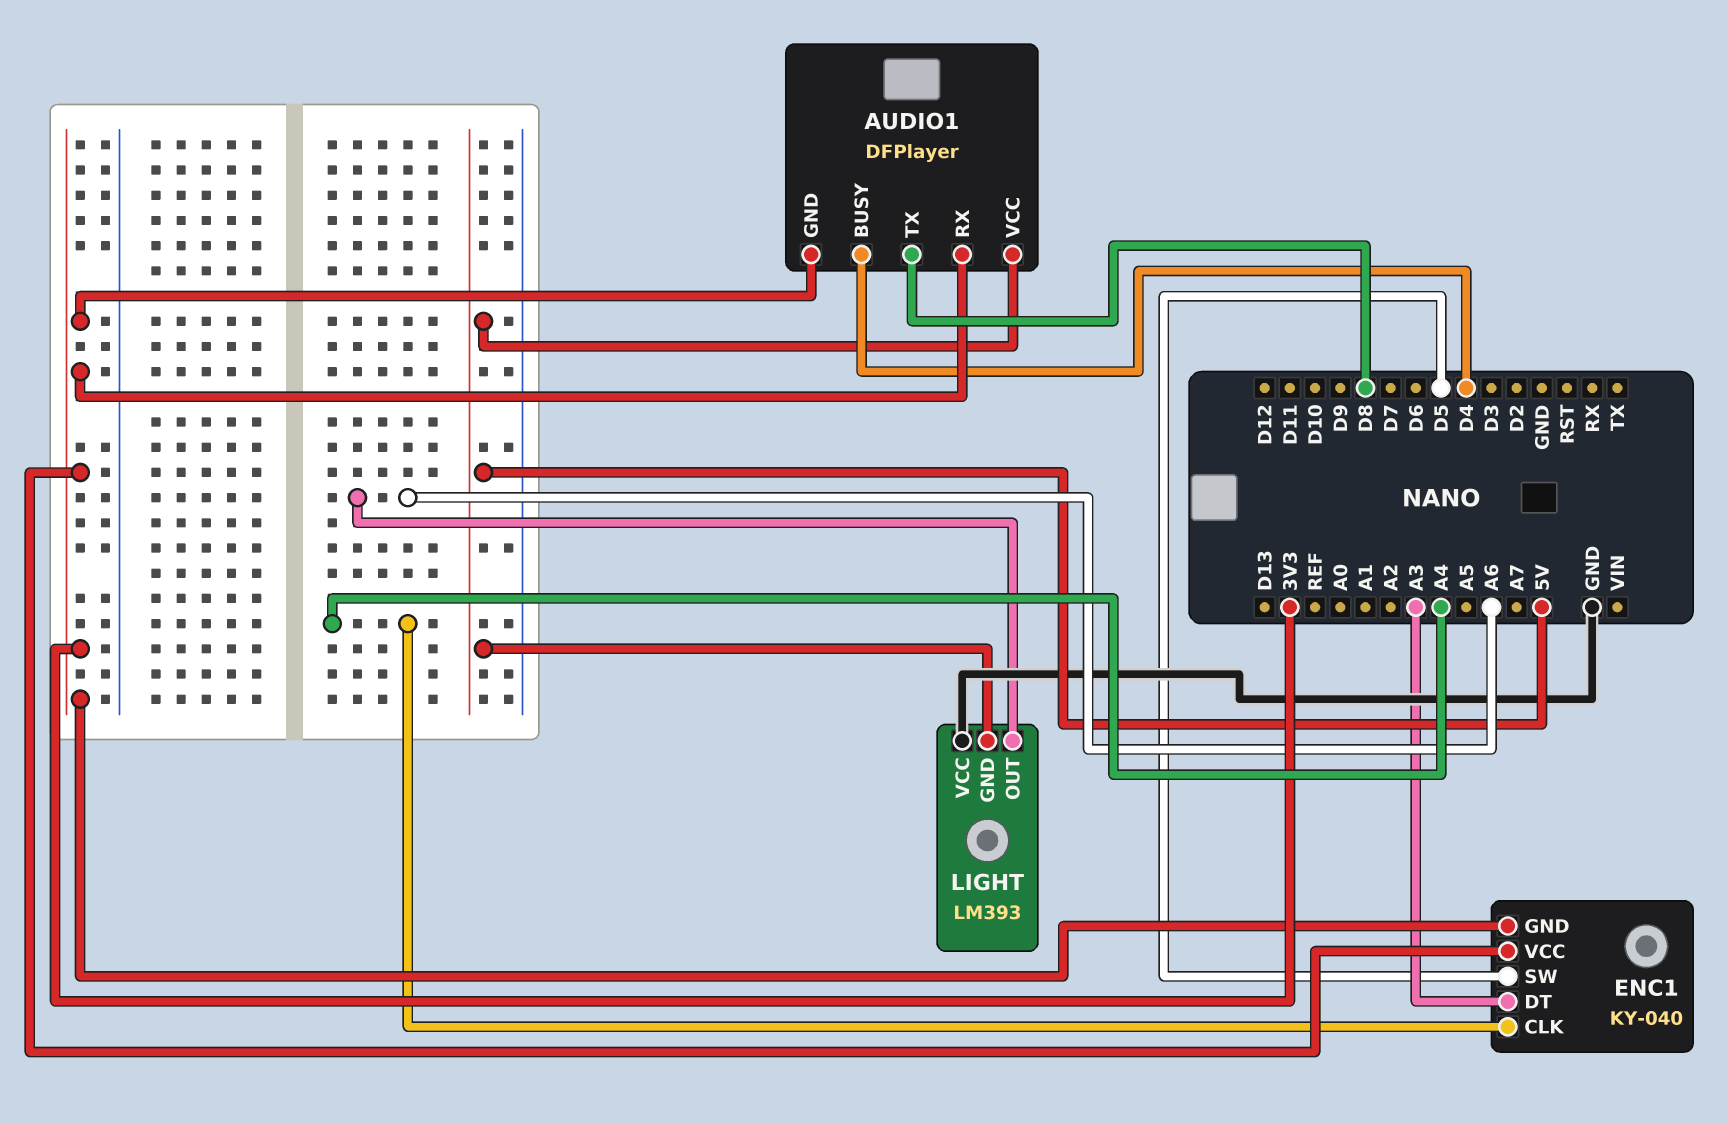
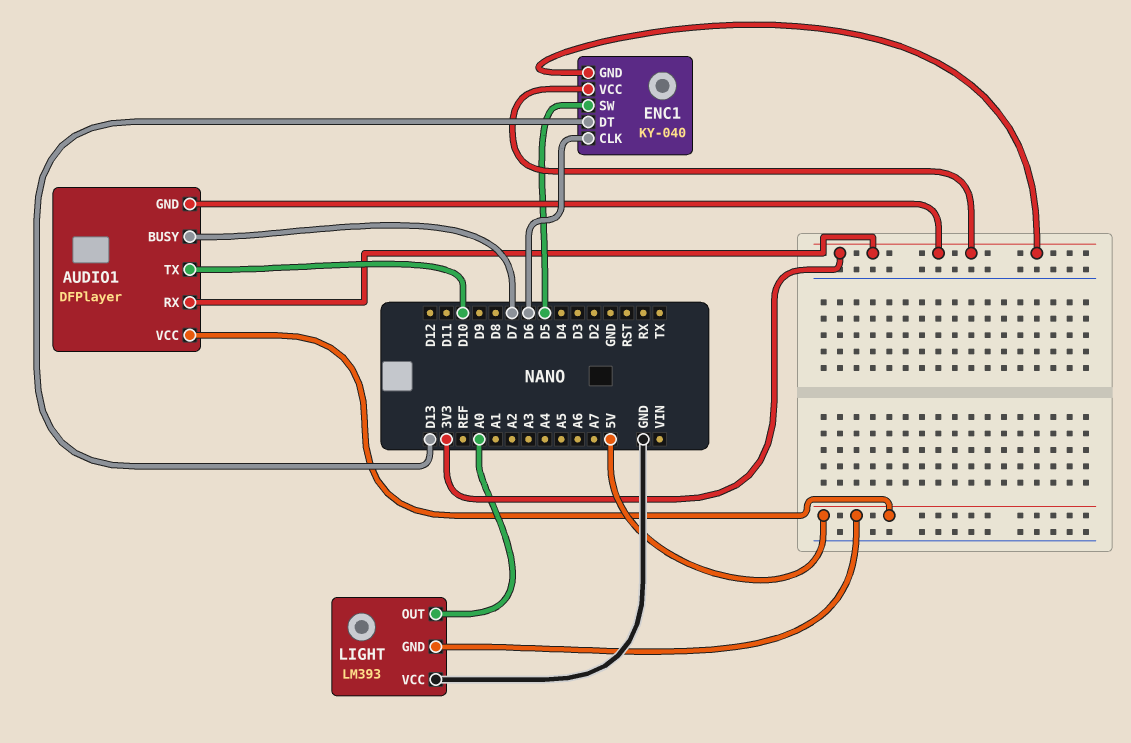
AUDIO1 pin BUSY: D4 -> D7
AUDIO1 pin TX: D8 -> D10
ENC1 pin CLK: A4 -> D6
ENC1 pin DT: A3 -> D13
LIGHT pin OUT: A6 -> A0

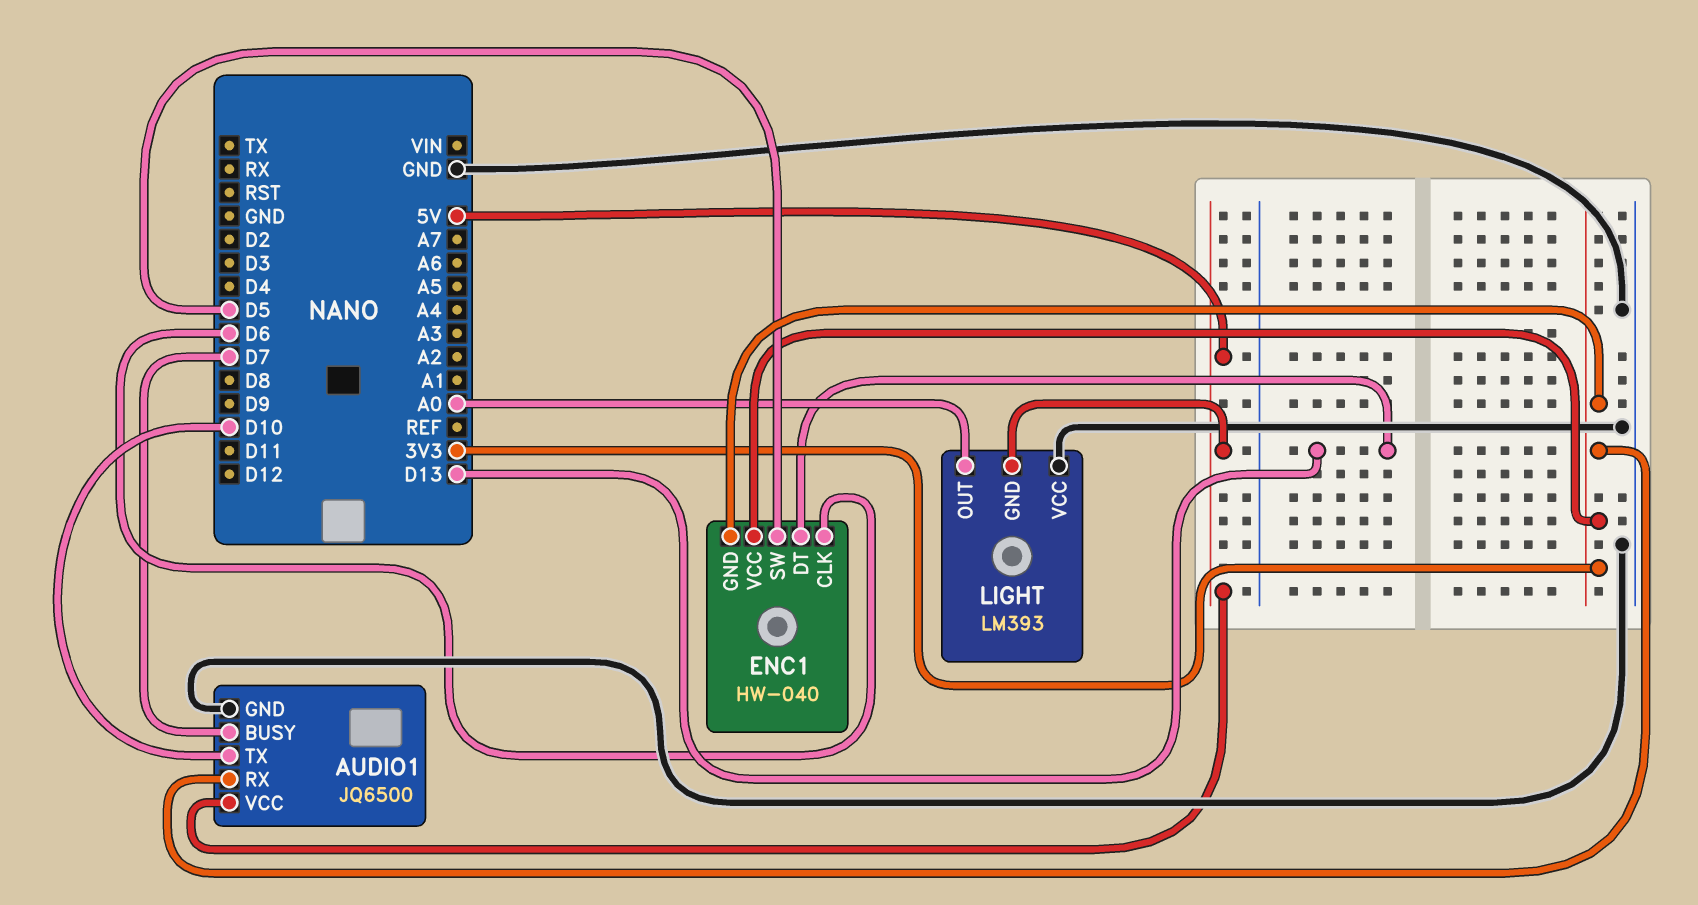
AUDIO1: DFPlayer -> JQ6500
AUDIO1 pin GND: 3V3 -> GND
ENC1: KY-040 -> HW-040

